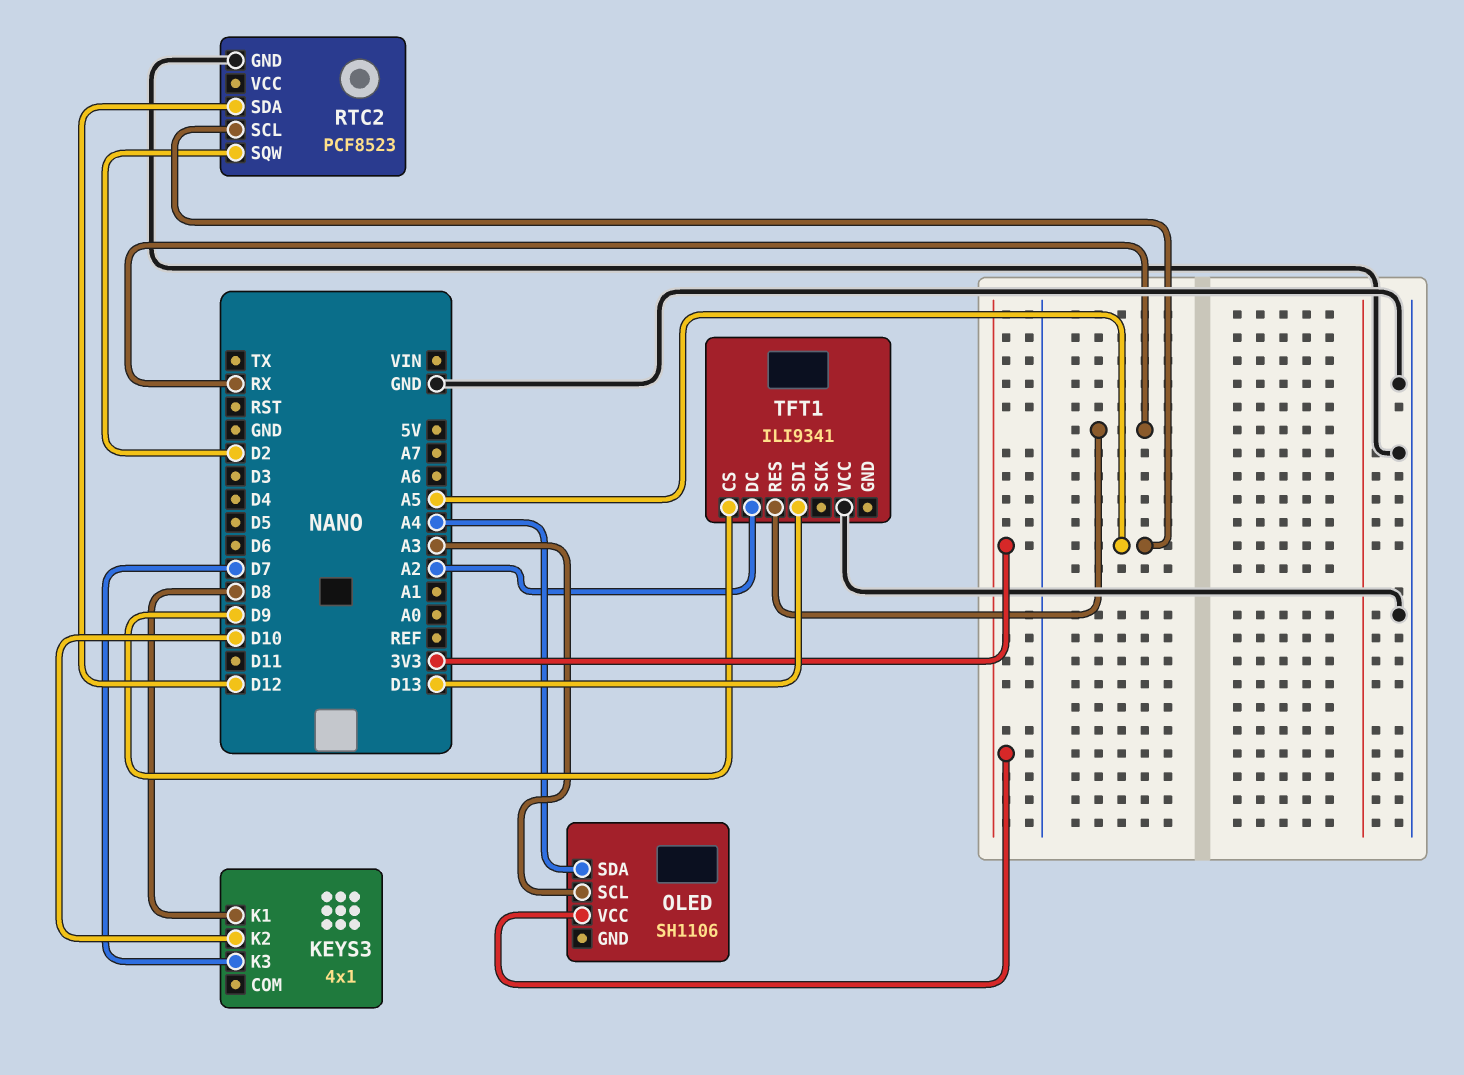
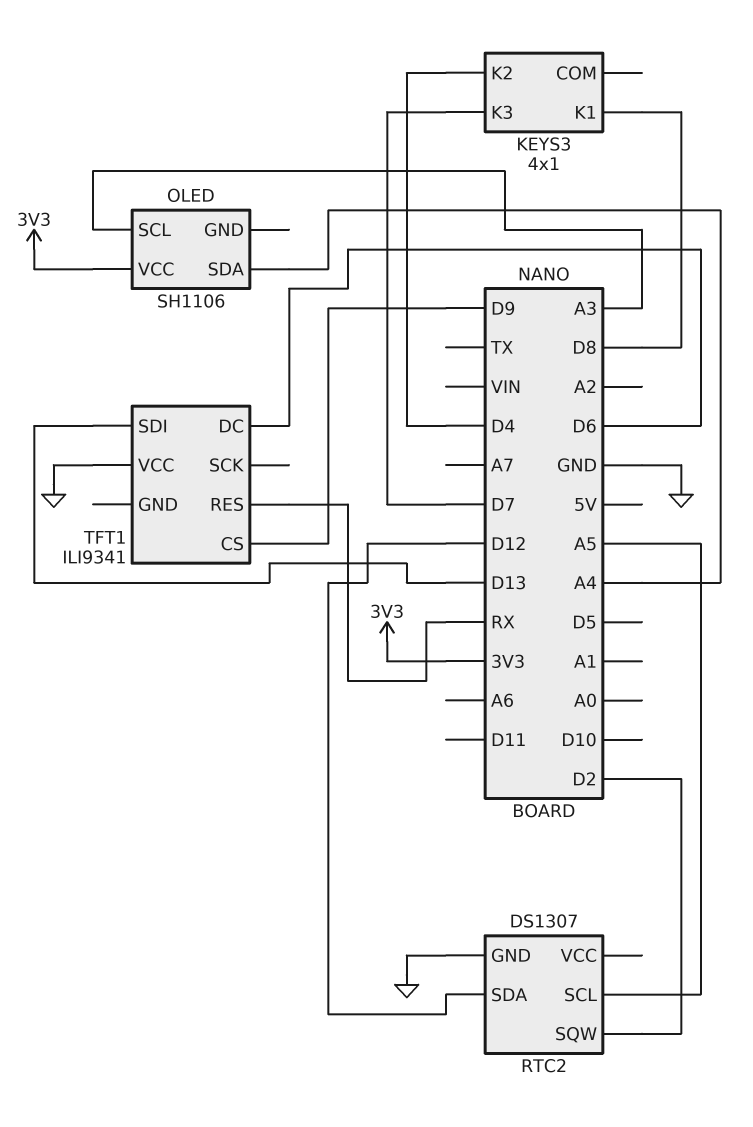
KEYS3 pin K2: D10 -> D4
RTC2: PCF8523 -> DS1307
TFT1 pin DC: A2 -> D6

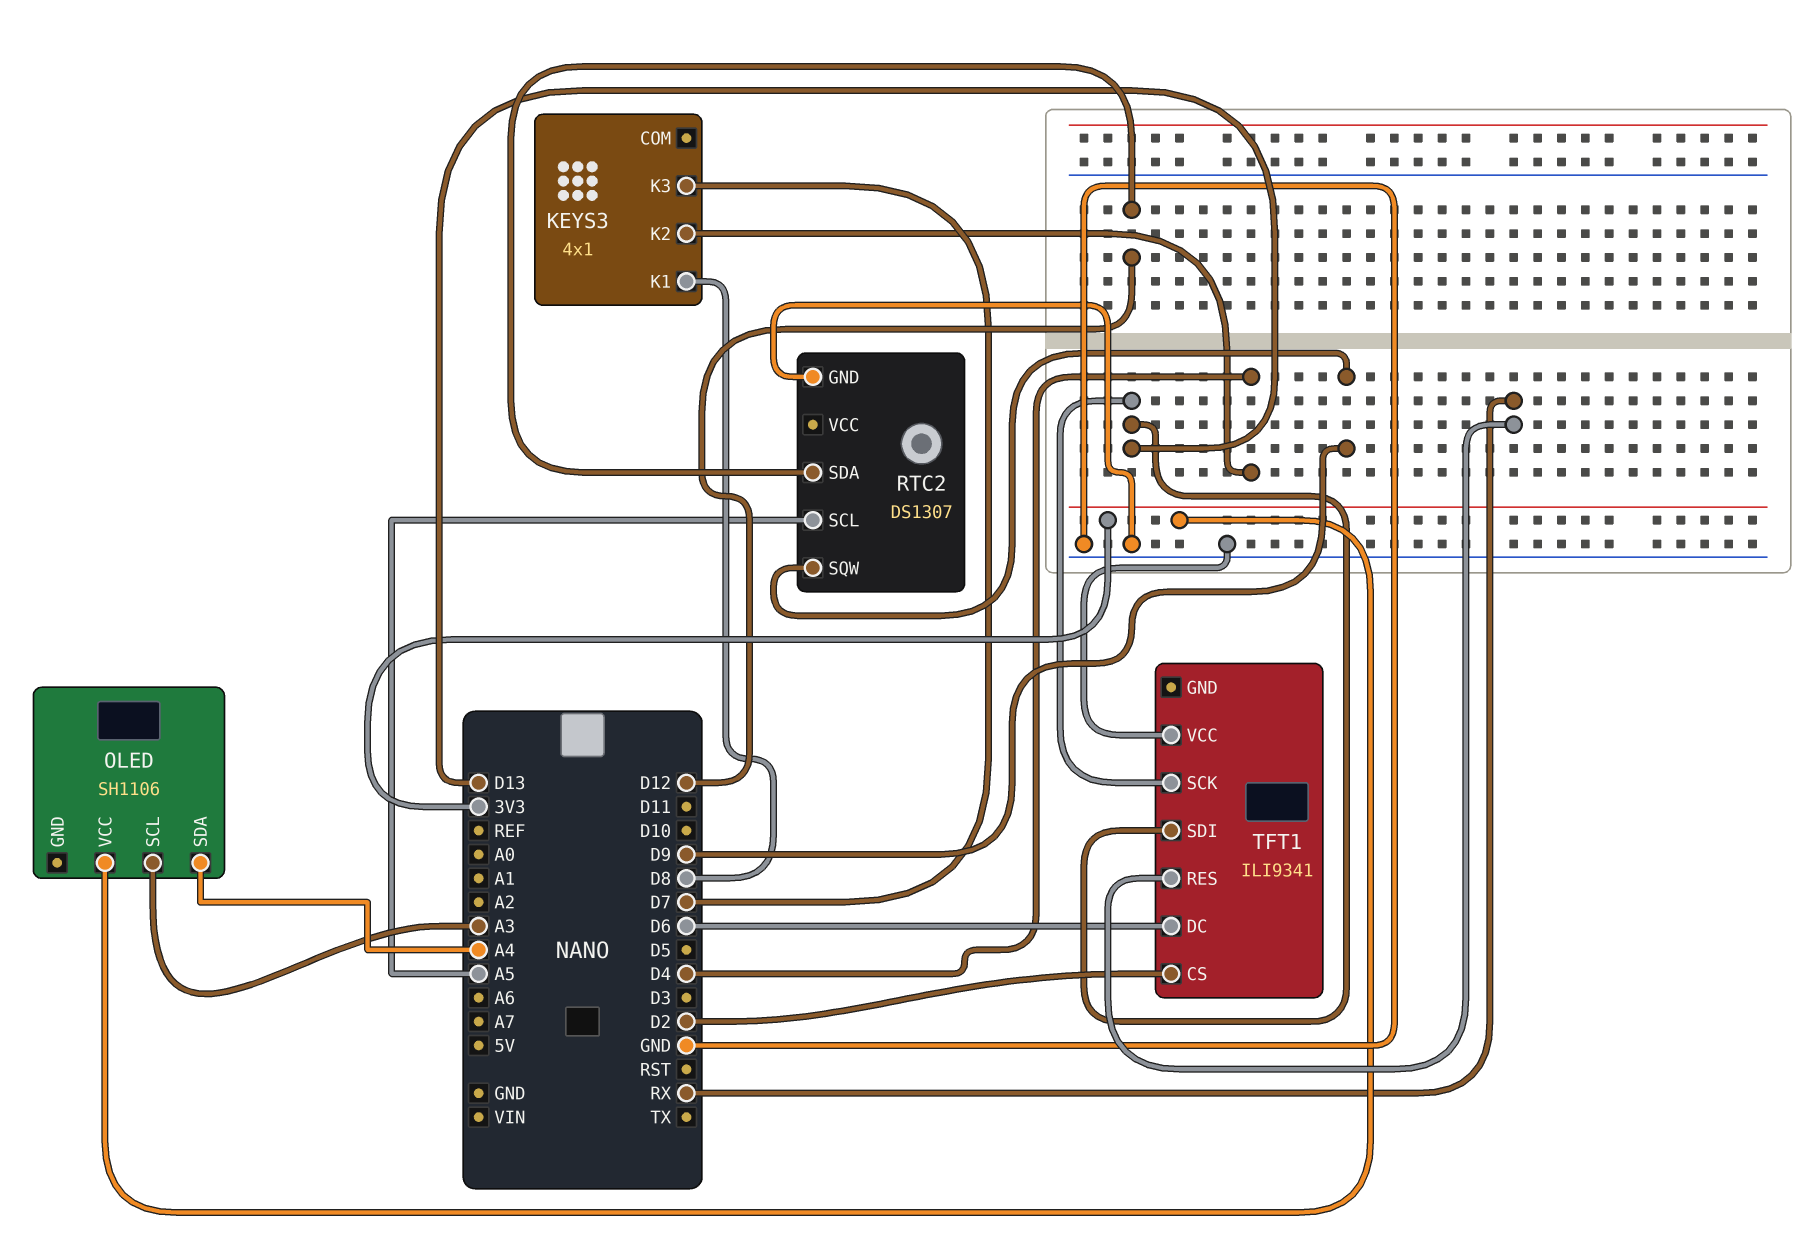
RTC2 pin SQW: D2 -> D9
TFT1 pin CS: D9 -> D2
TFT1 pin SCK: none -> D13

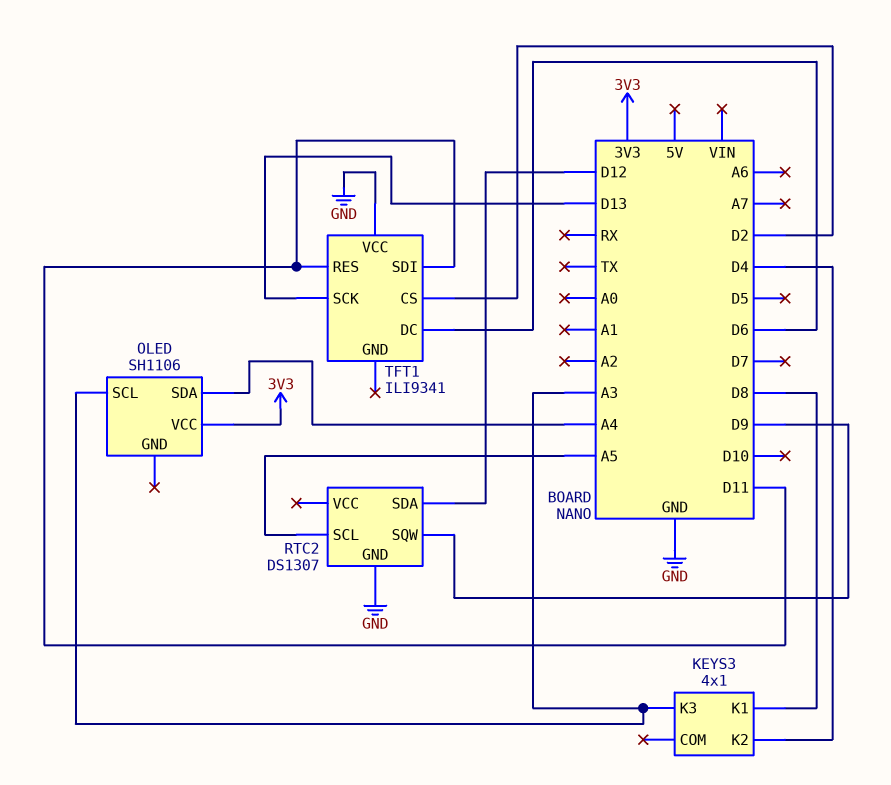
KEYS3 pin K3: D7 -> A3
TFT1 pin RES: RX -> D11
TFT1 pin SDI: D13 -> D11

